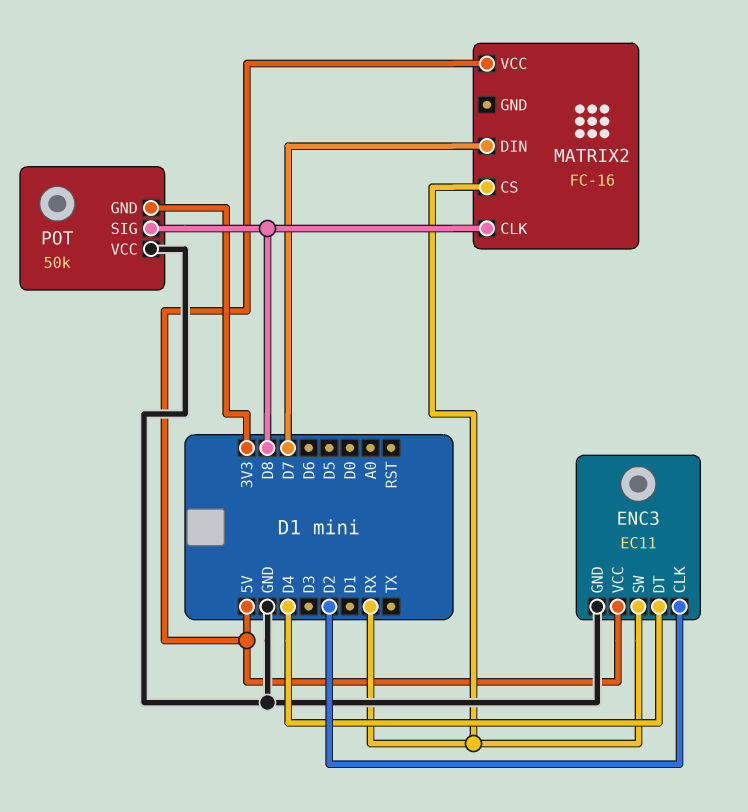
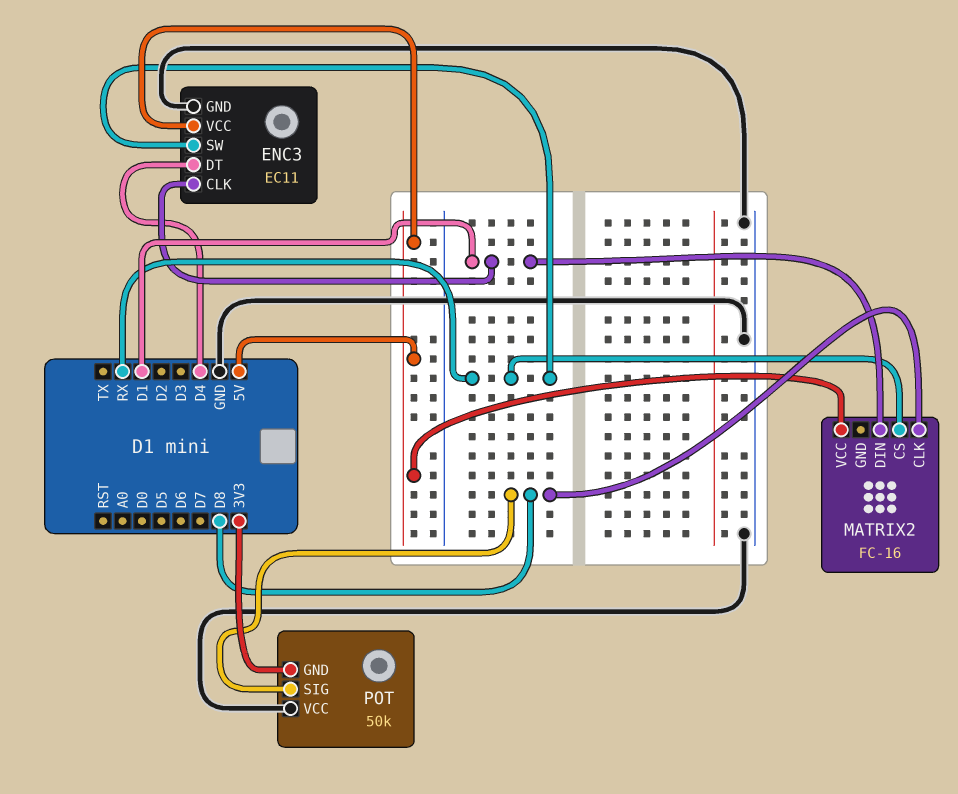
ENC3 pin CLK: D2 -> D1
MATRIX2 pin DIN: D7 -> D1

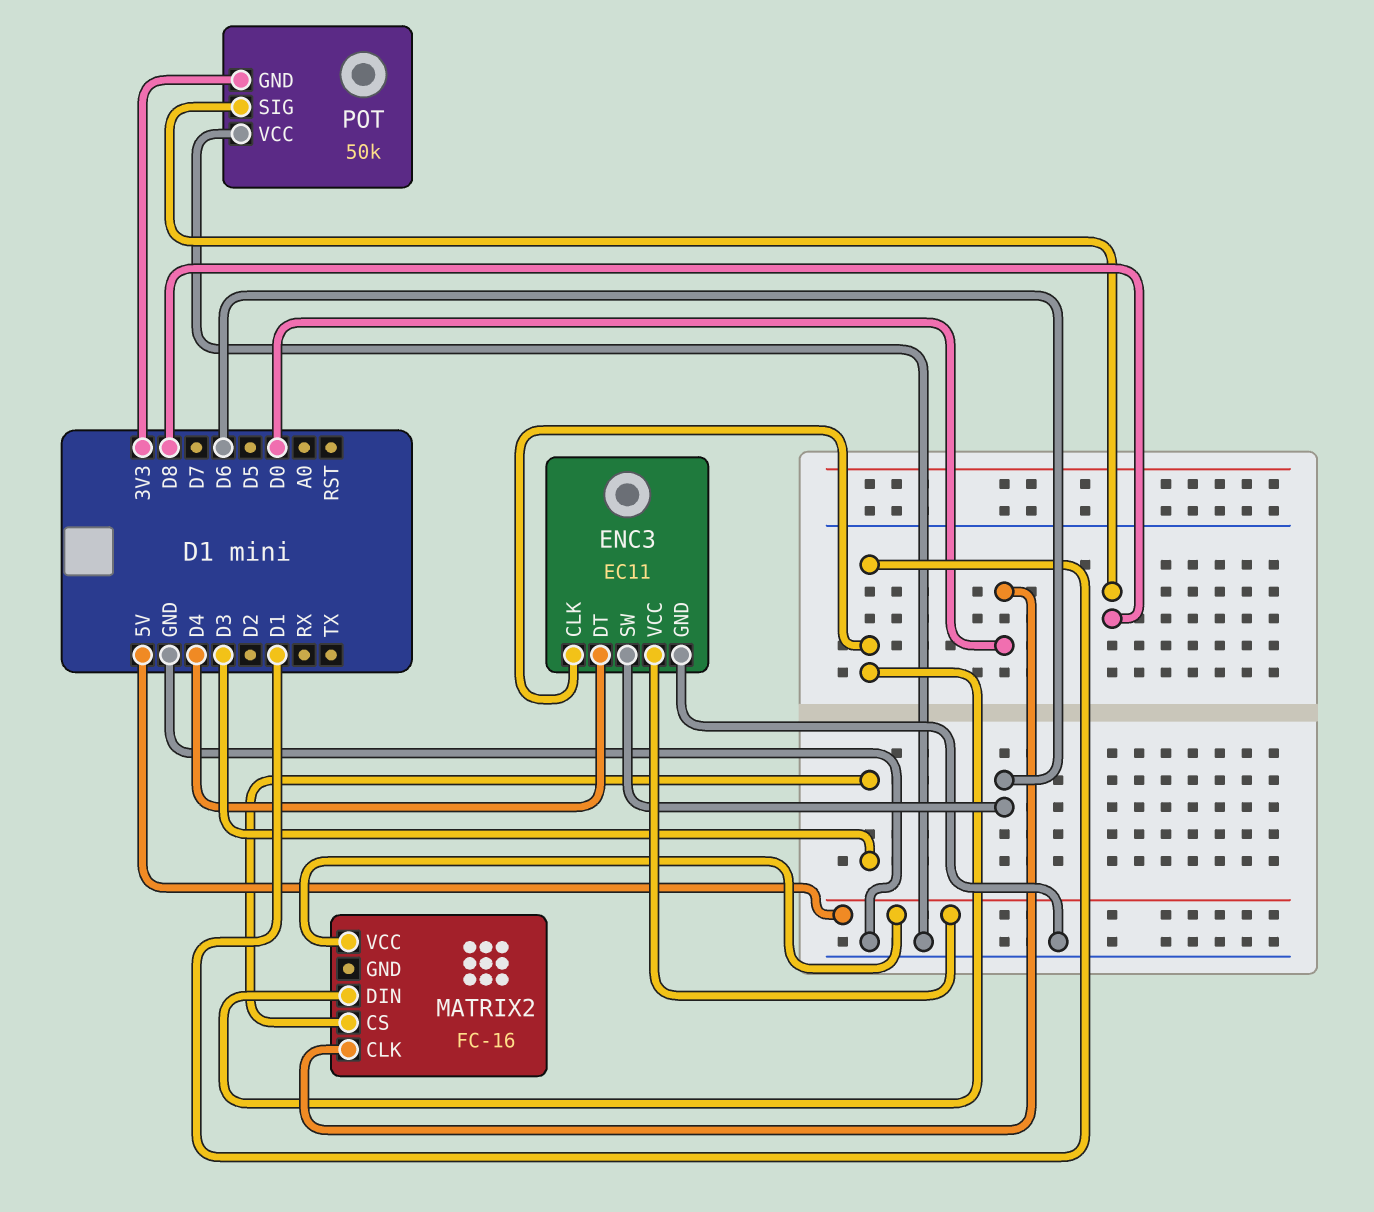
ENC3 pin SW: RX -> D6
MATRIX2 pin CLK: D8 -> D0
MATRIX2 pin CS: RX -> D3

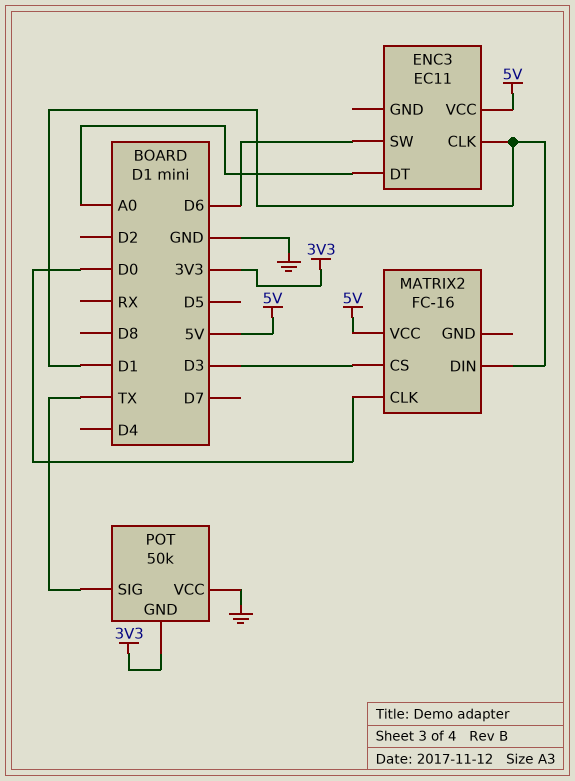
ENC3 pin DT: D4 -> A0
ENC3 pin GND: GND -> none
POT pin SIG: D8 -> TX

